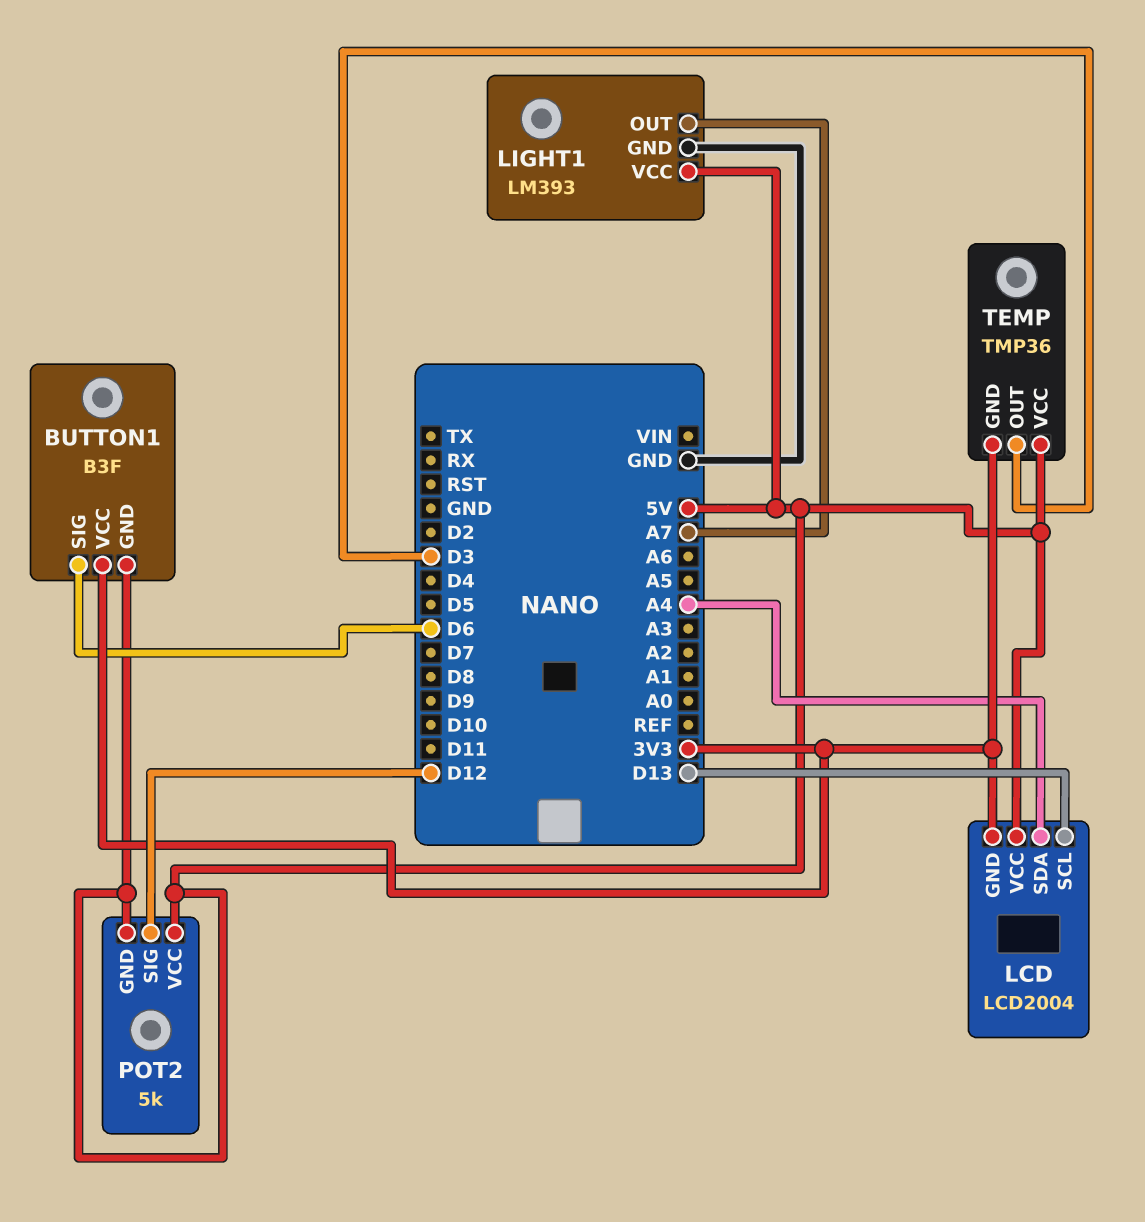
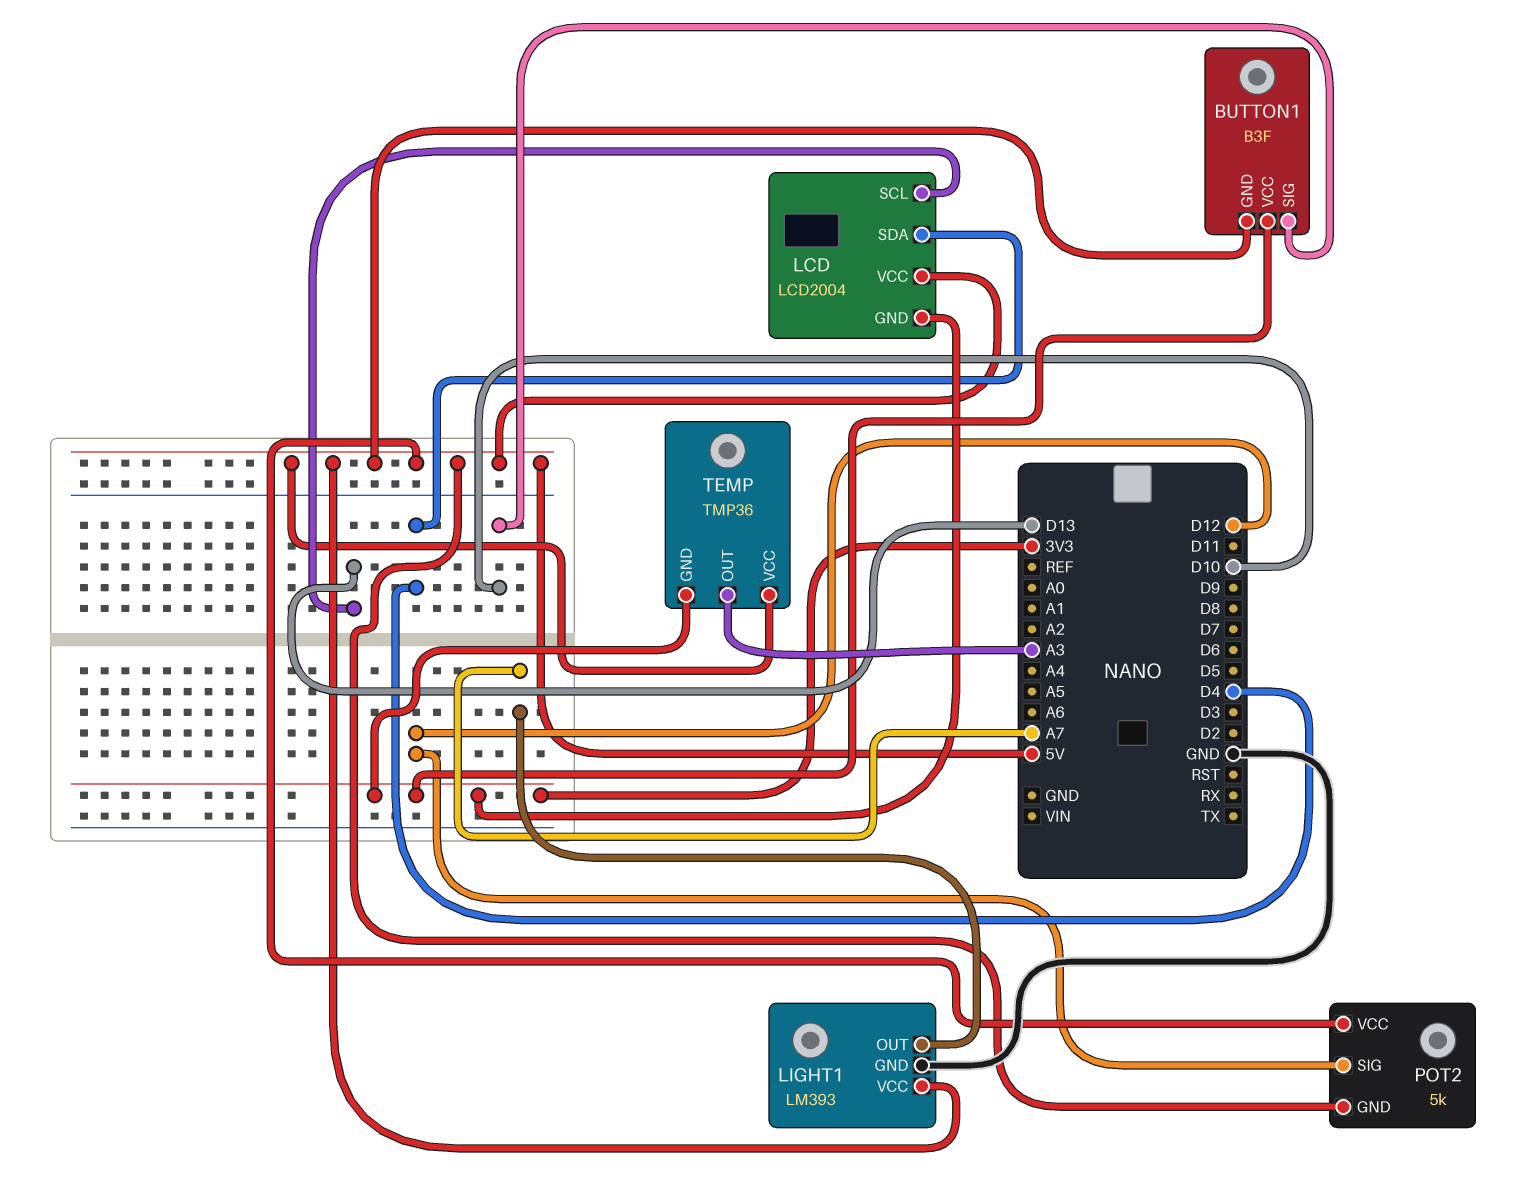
BUTTON1 pin SIG: D6 -> D10
LCD pin SDA: A4 -> D4
TEMP pin OUT: D3 -> A3

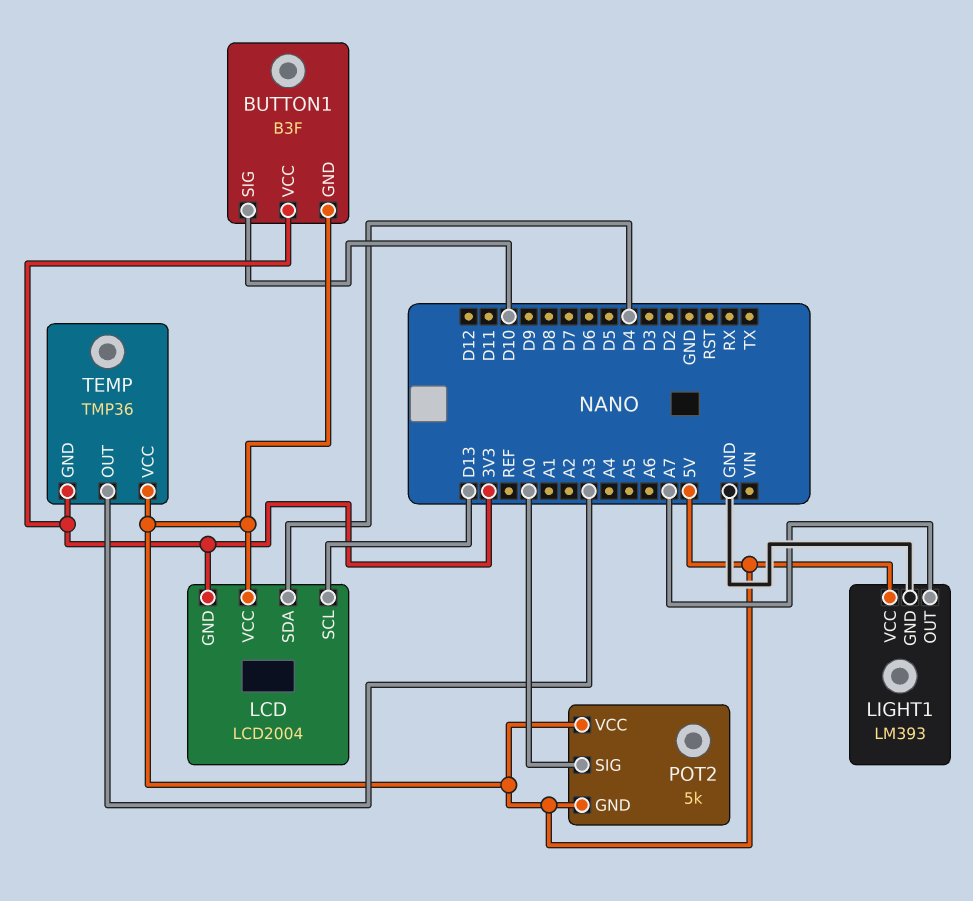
POT2 pin SIG: D12 -> A0

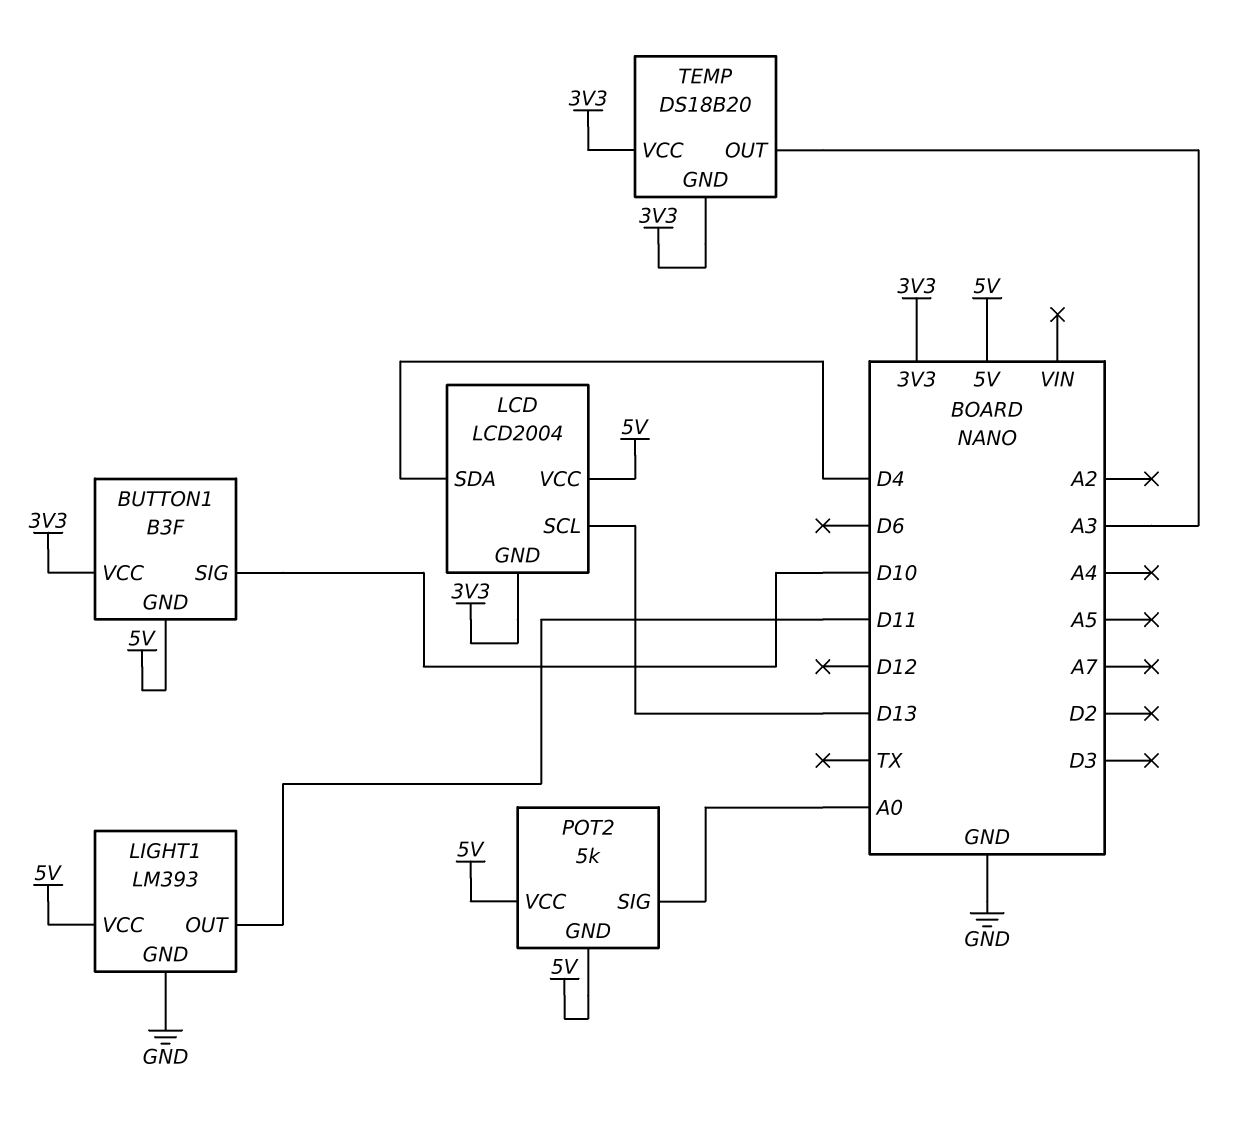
LIGHT1 pin OUT: A7 -> D11
TEMP: TMP36 -> DS18B20
TEMP pin VCC: 5V -> 3V3

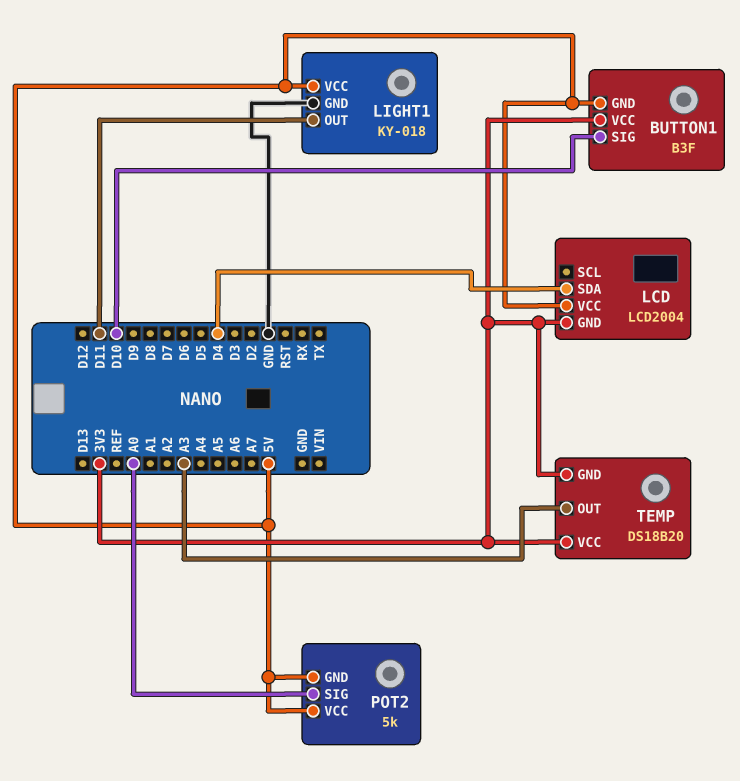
LCD pin SCL: D13 -> none
LIGHT1: LM393 -> KY-018

